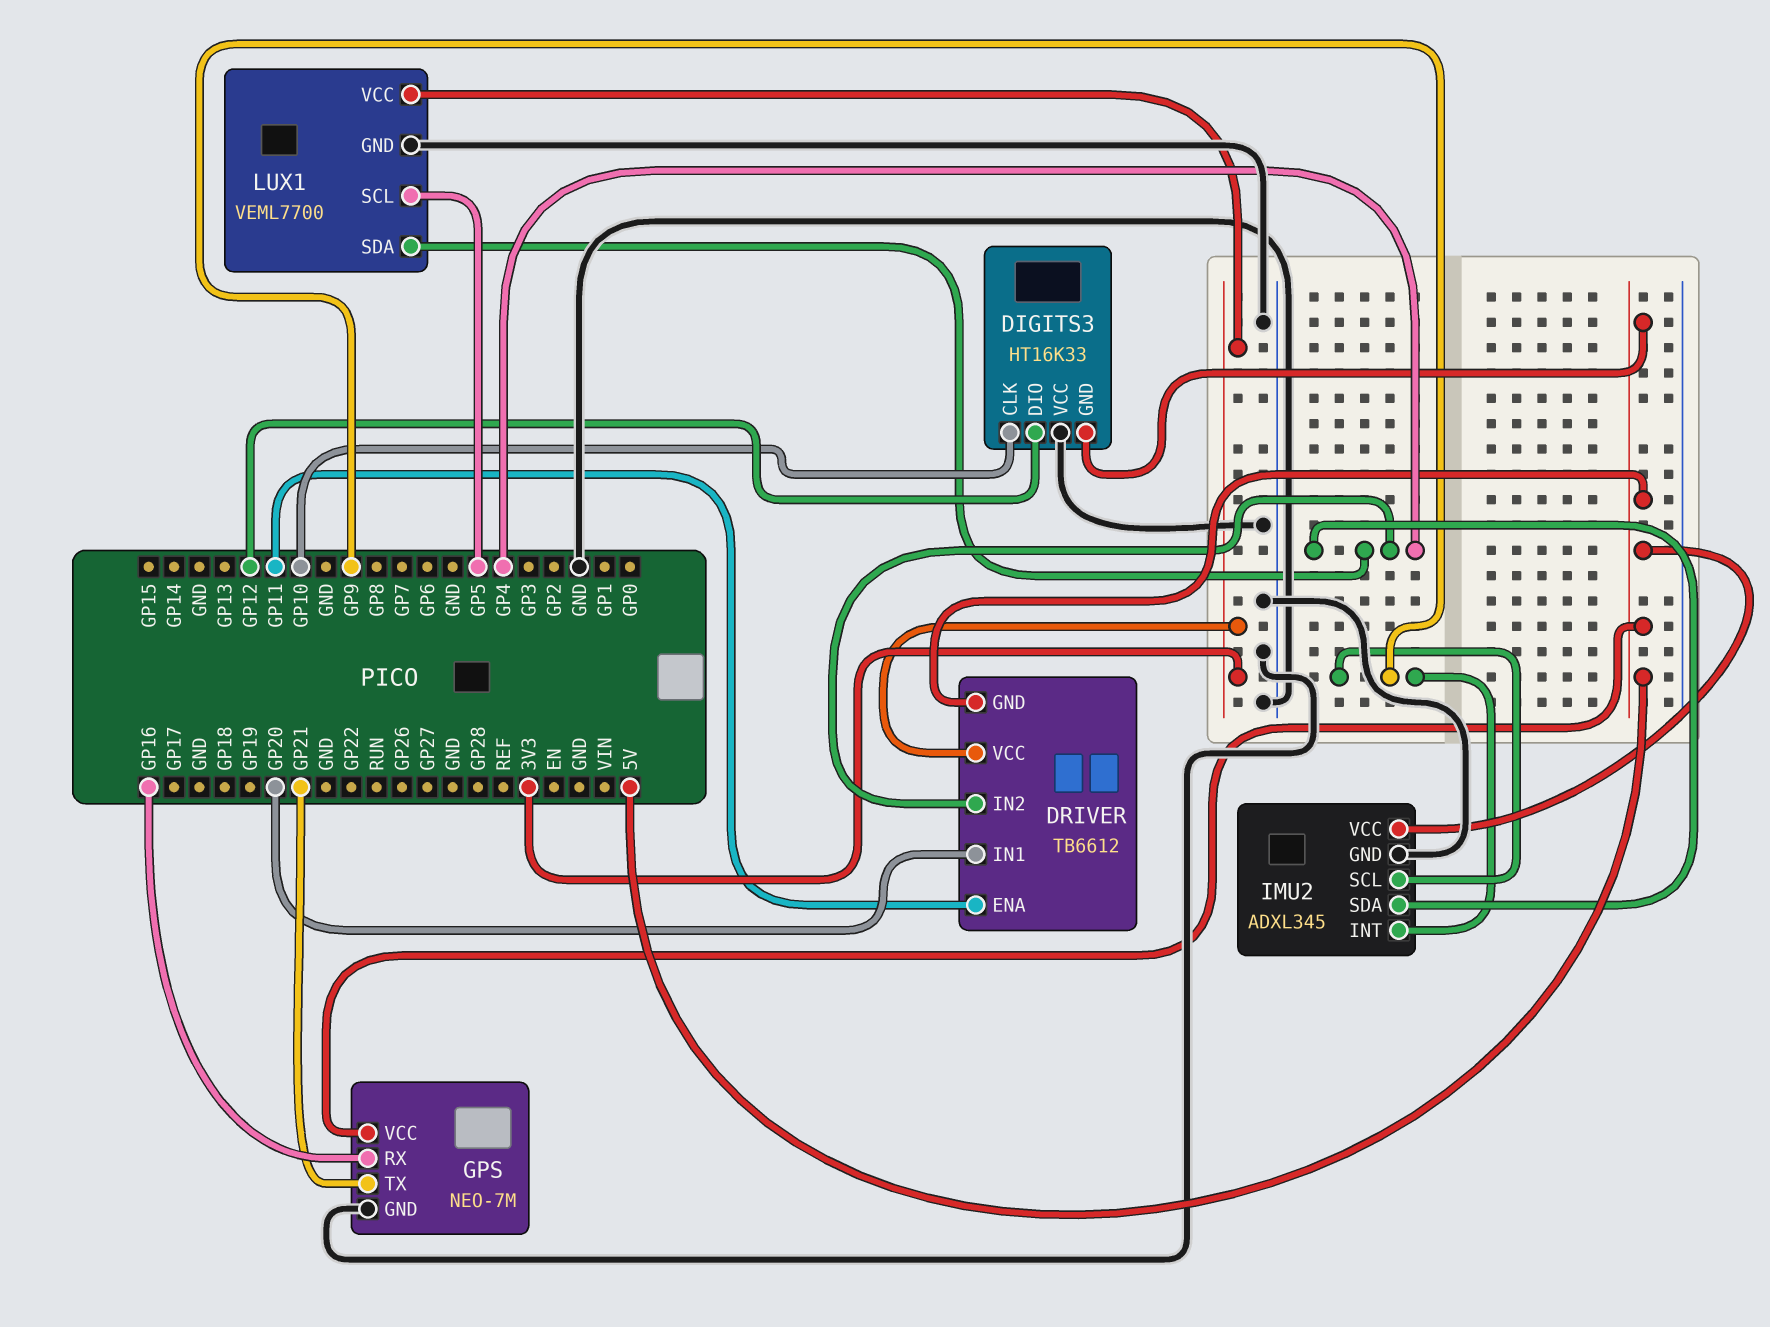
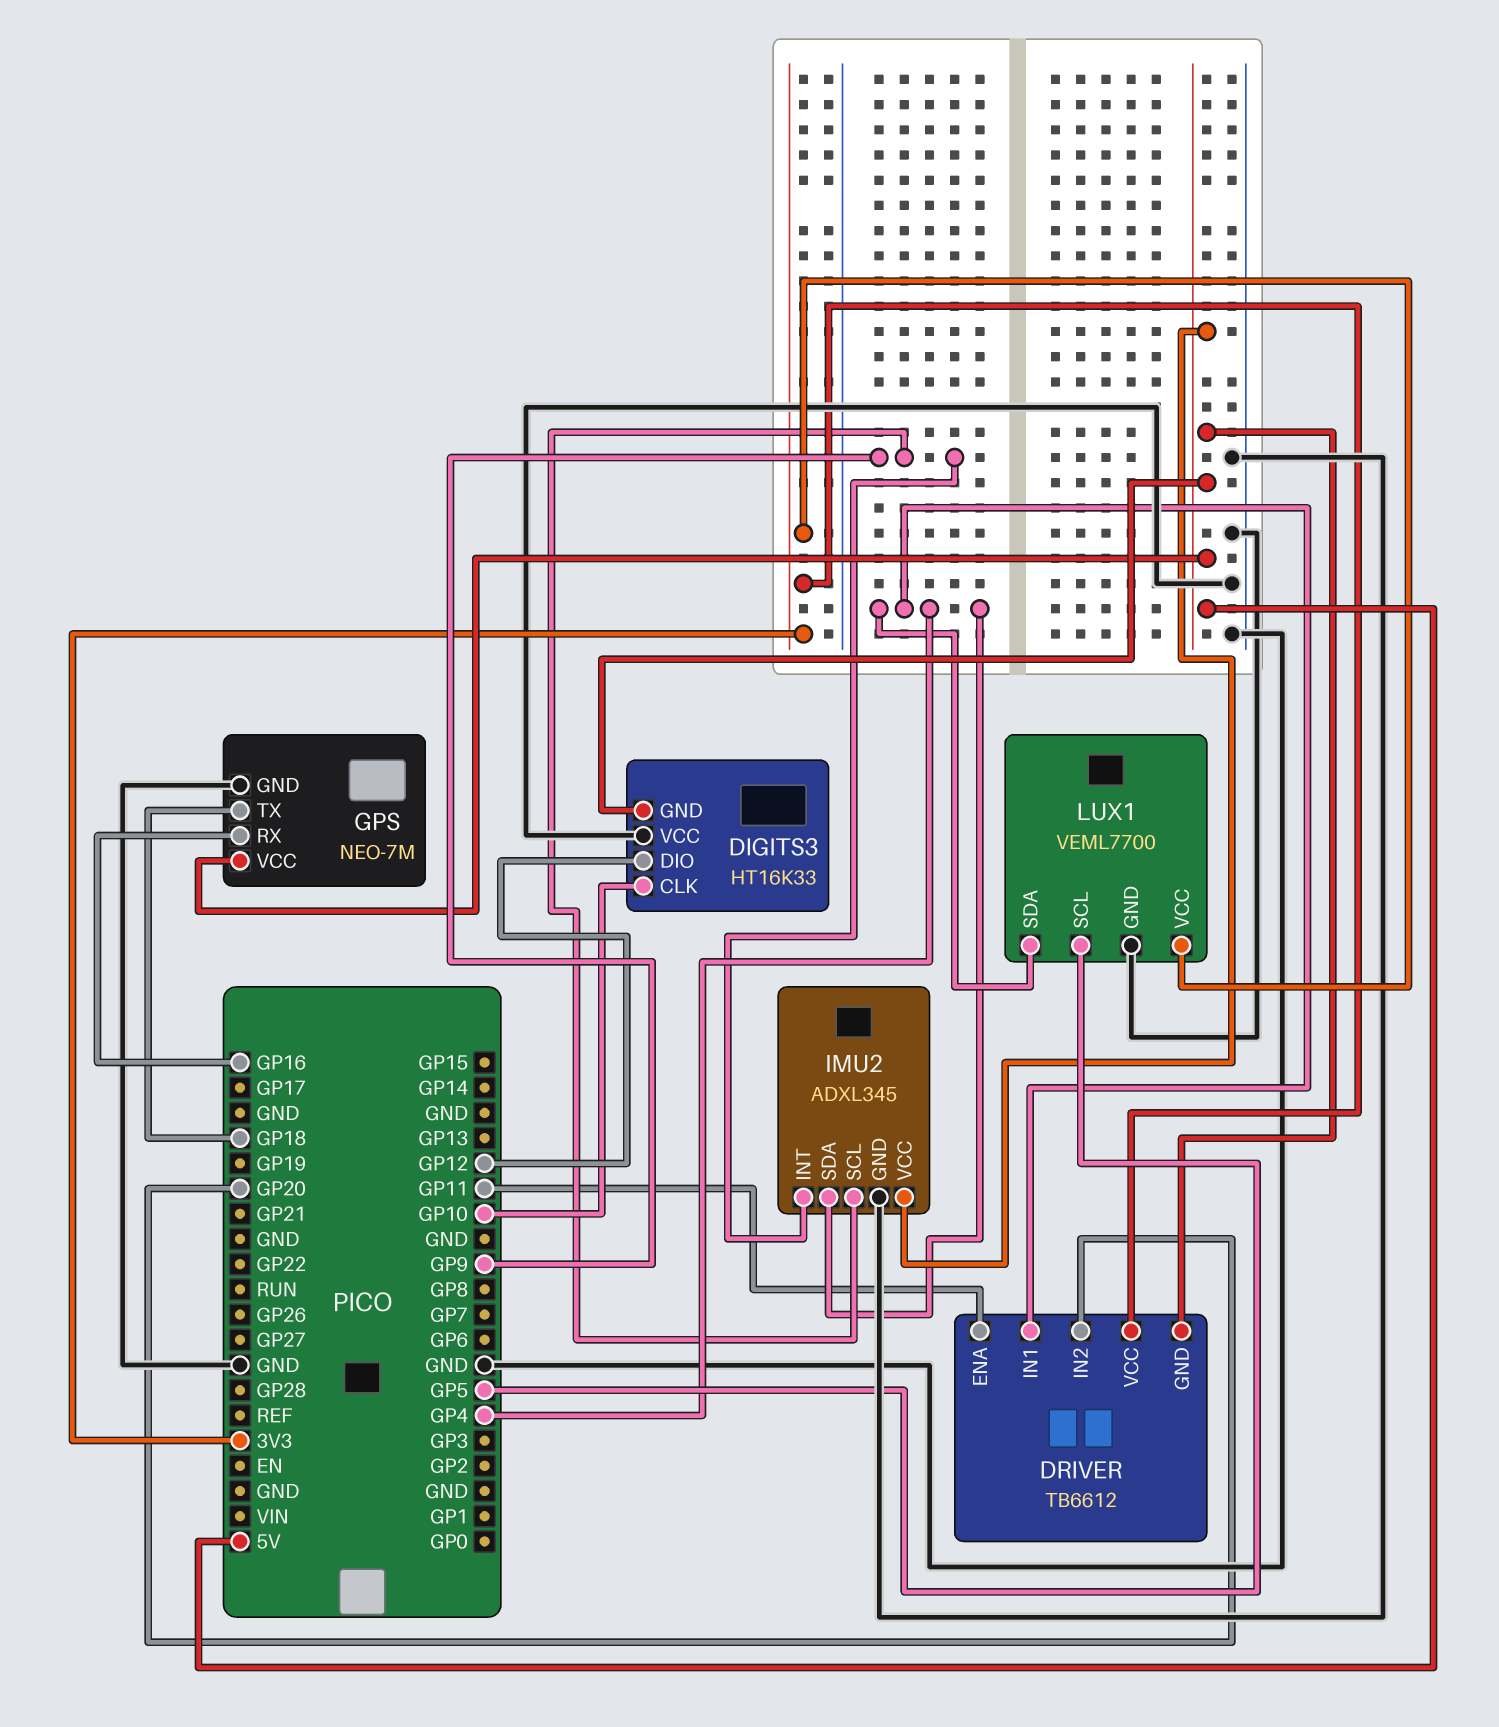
DRIVER pin IN1: GP20 -> GP4
DRIVER pin IN2: GP4 -> GP20
GPS pin TX: GP21 -> GP18

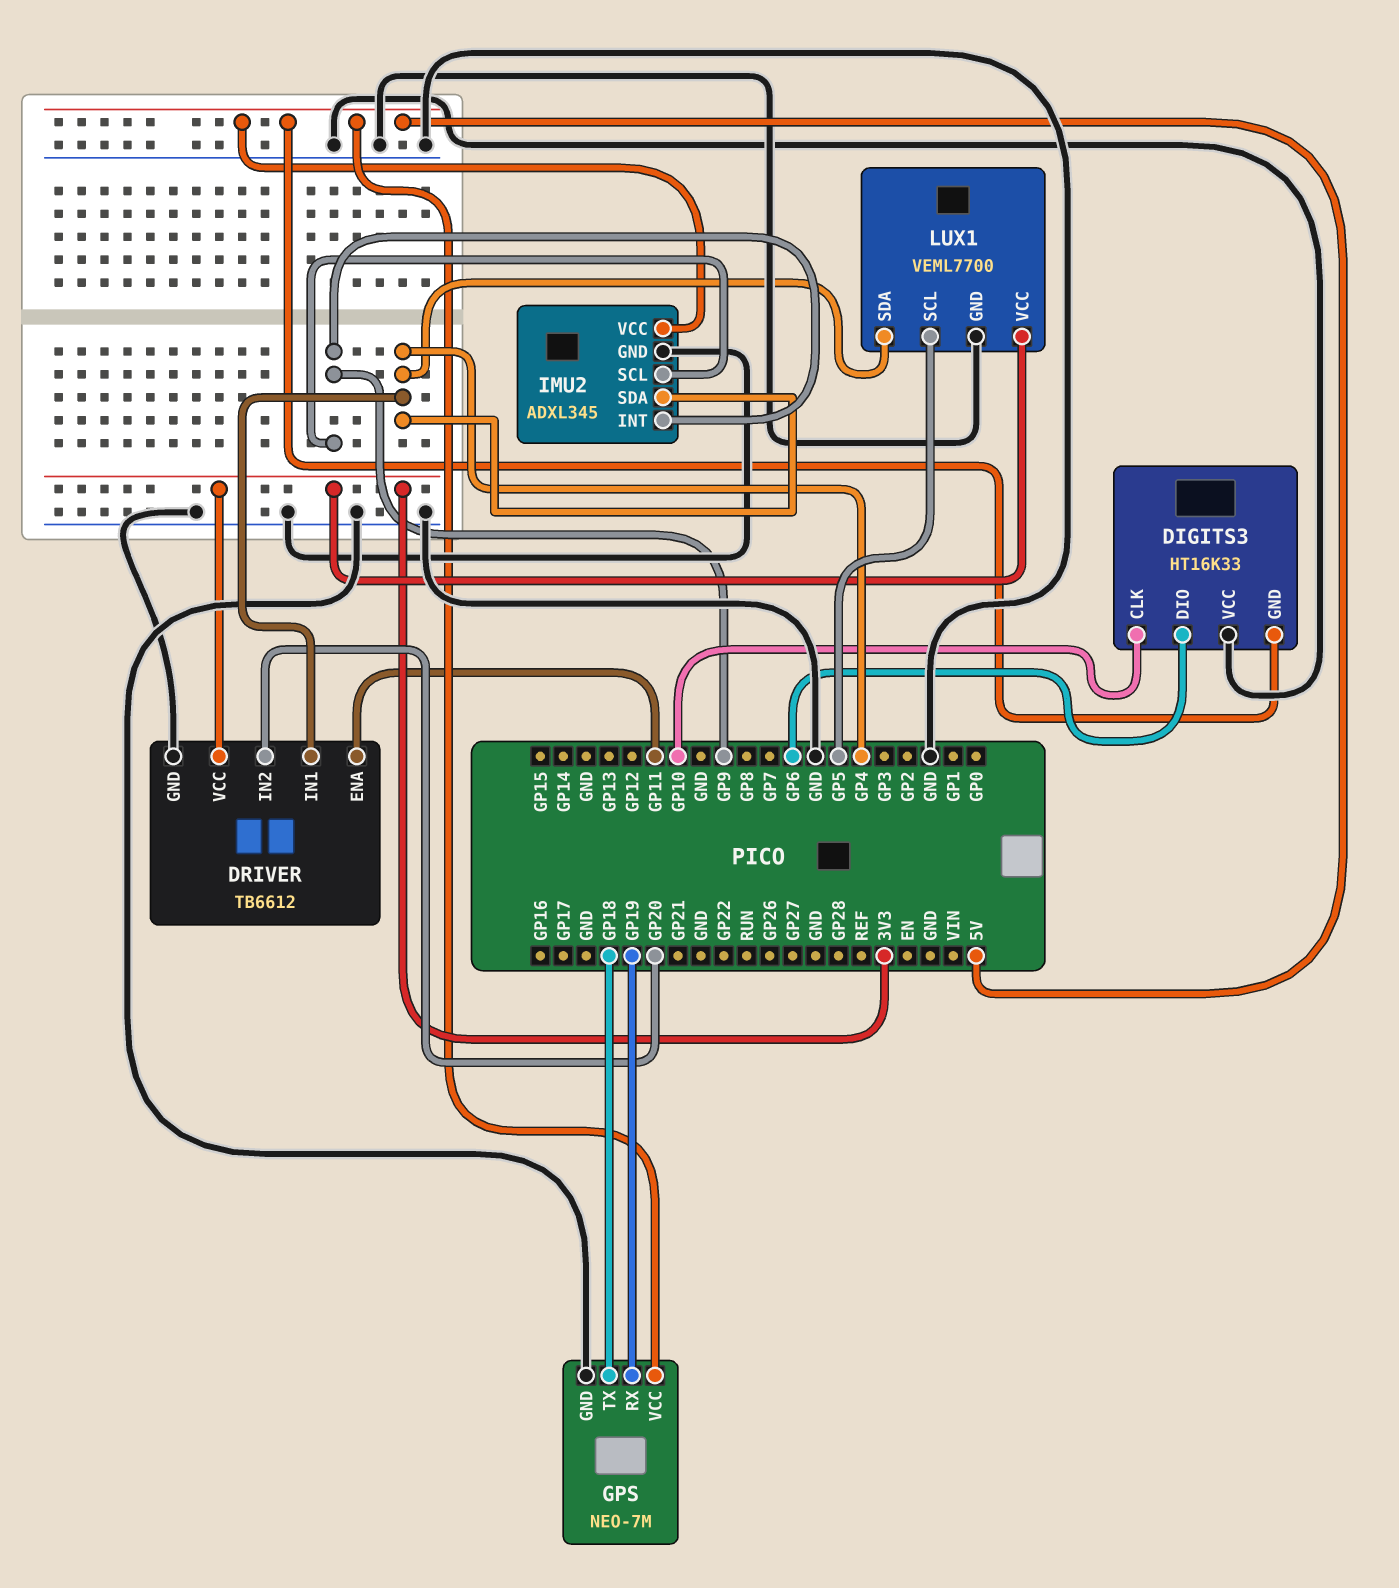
DIGITS3 pin DIO: GP12 -> GP6
DRIVER pin GND: 5V -> GND
GPS pin RX: GP16 -> GP19

